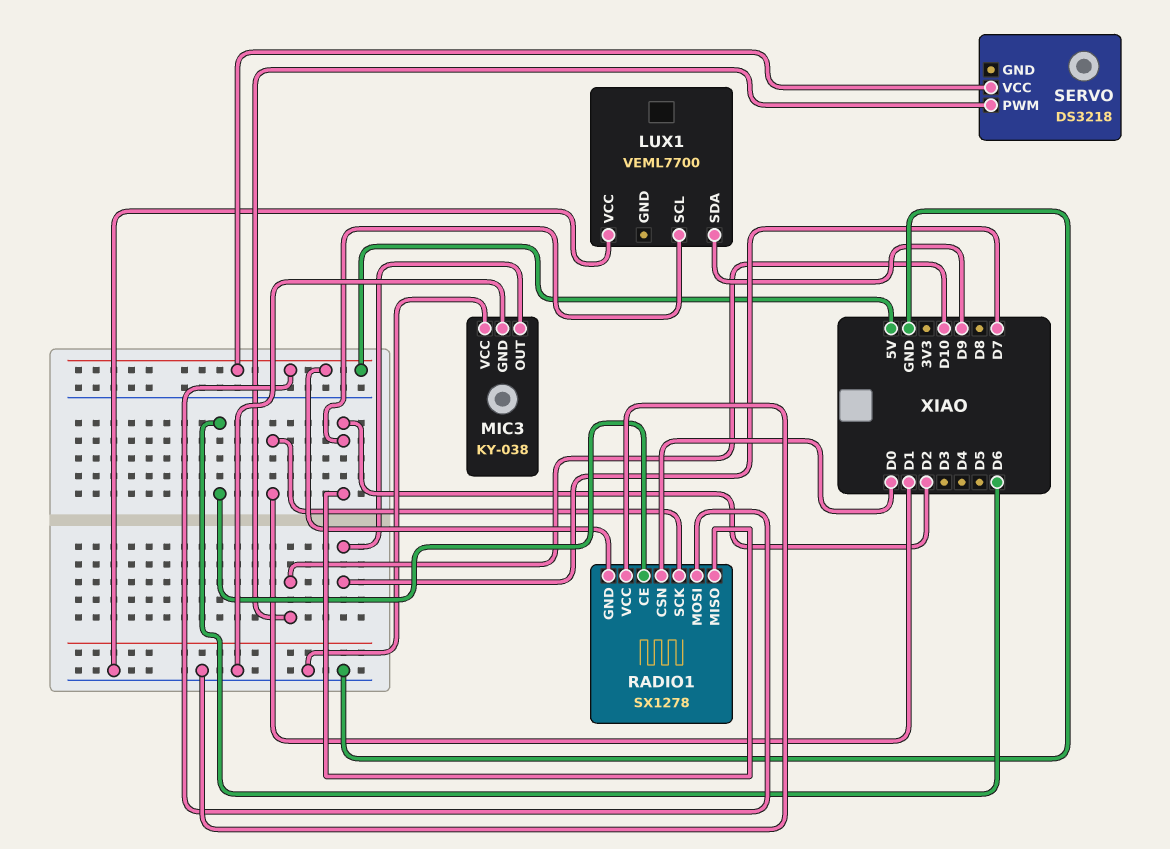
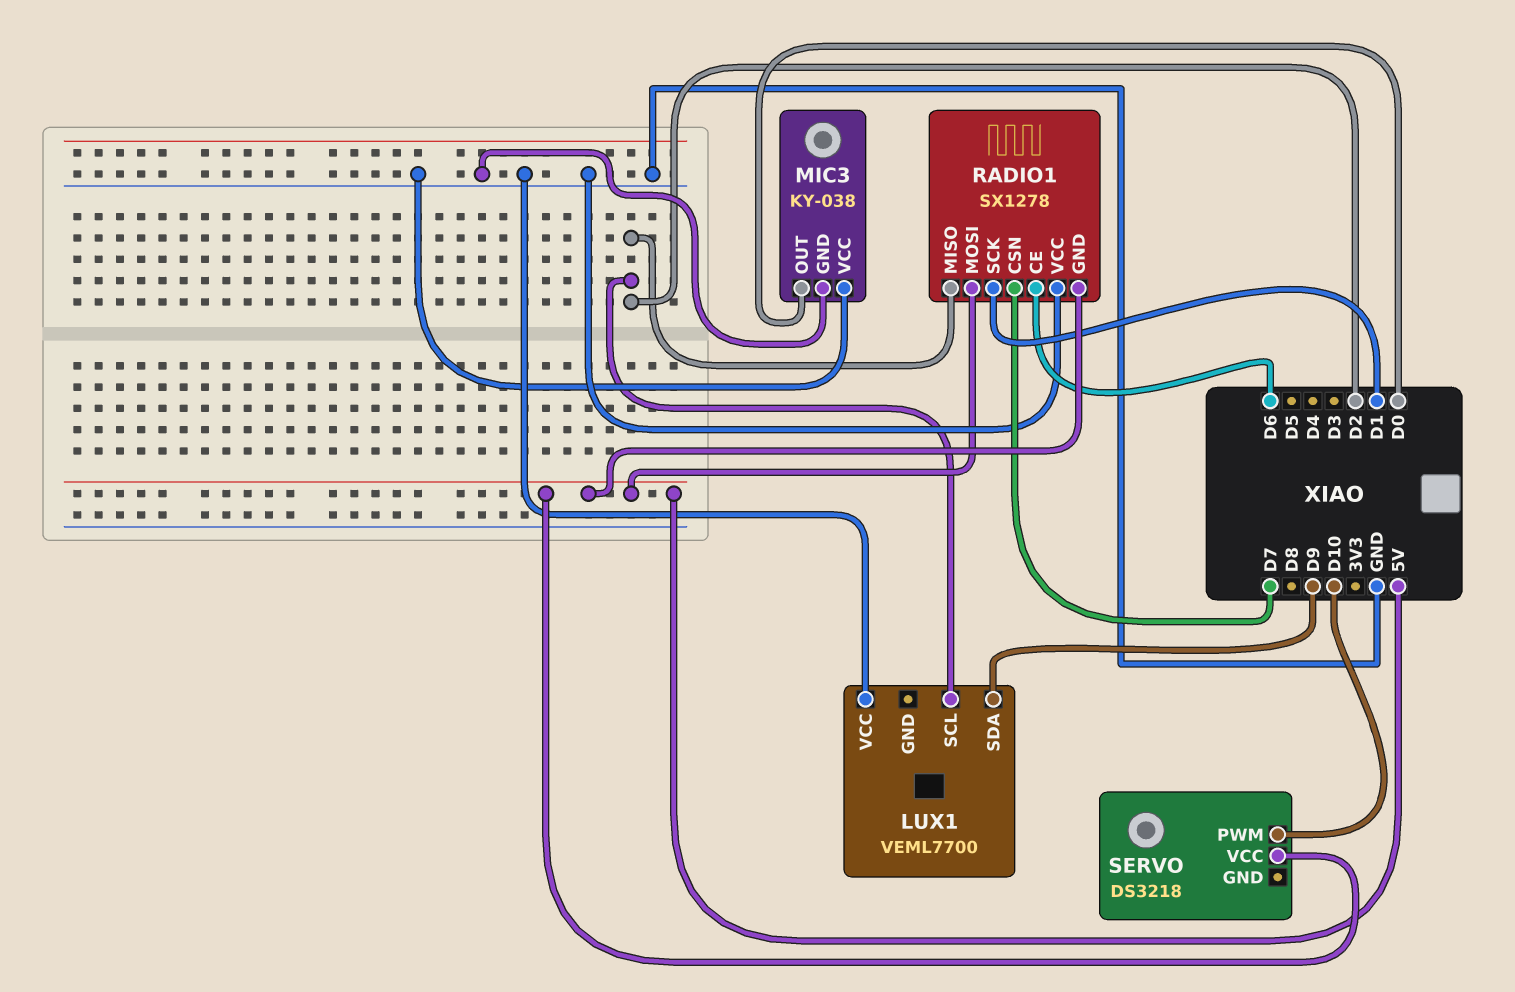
MIC3 pin OUT: D7 -> D0
RADIO1 pin CSN: D0 -> D7

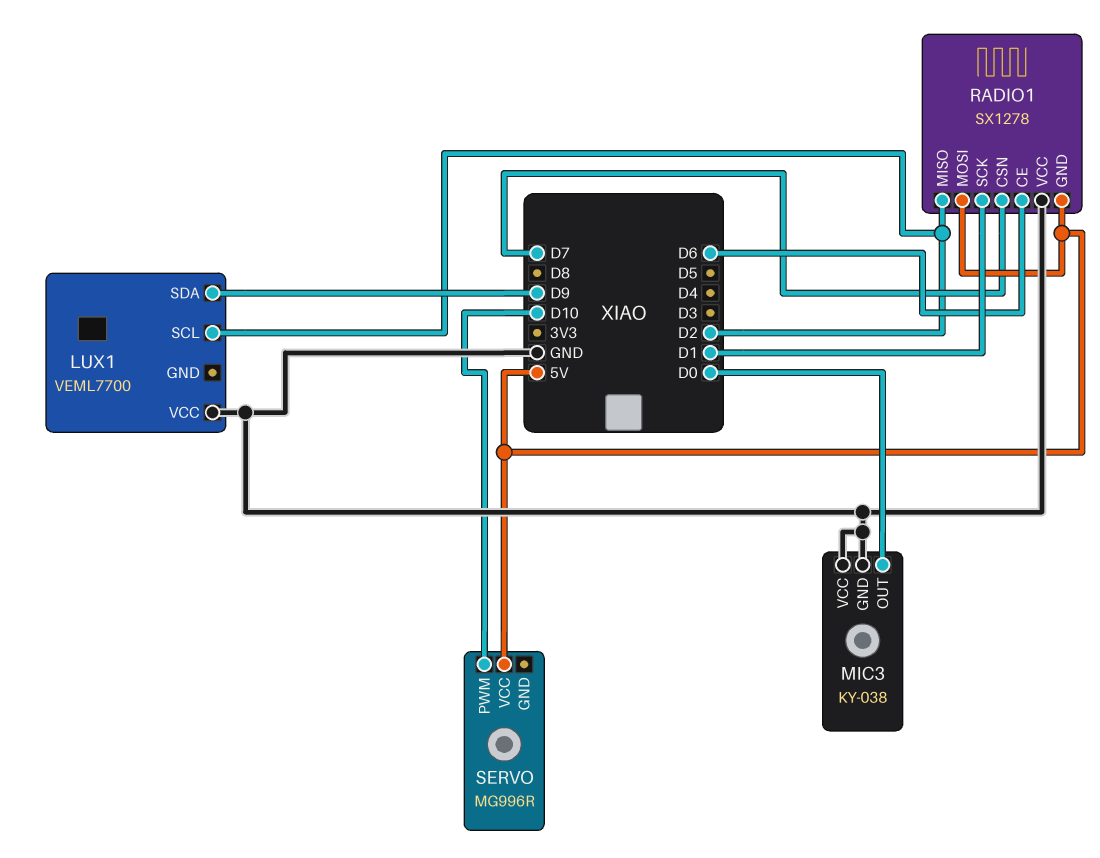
SERVO: DS3218 -> MG996R

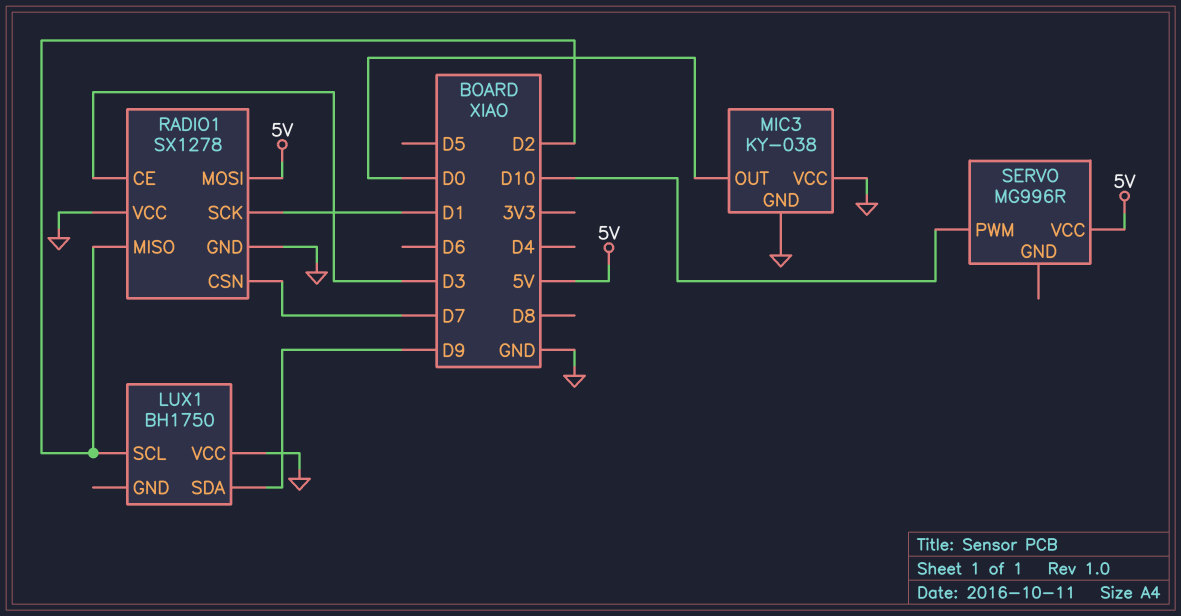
LUX1: VEML7700 -> BH1750
RADIO1 pin CE: D6 -> D3
RADIO1 pin GND: 5V -> GND

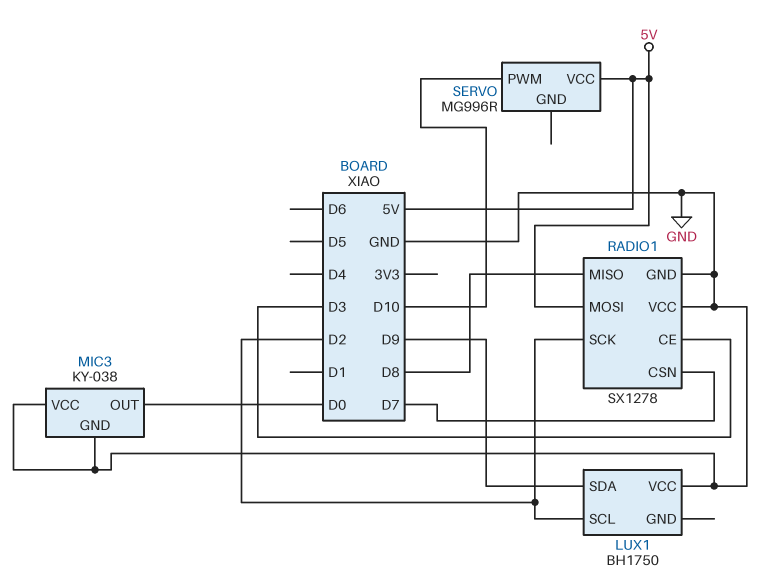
RADIO1 pin MISO: D2 -> D8
RADIO1 pin SCK: D1 -> D2

